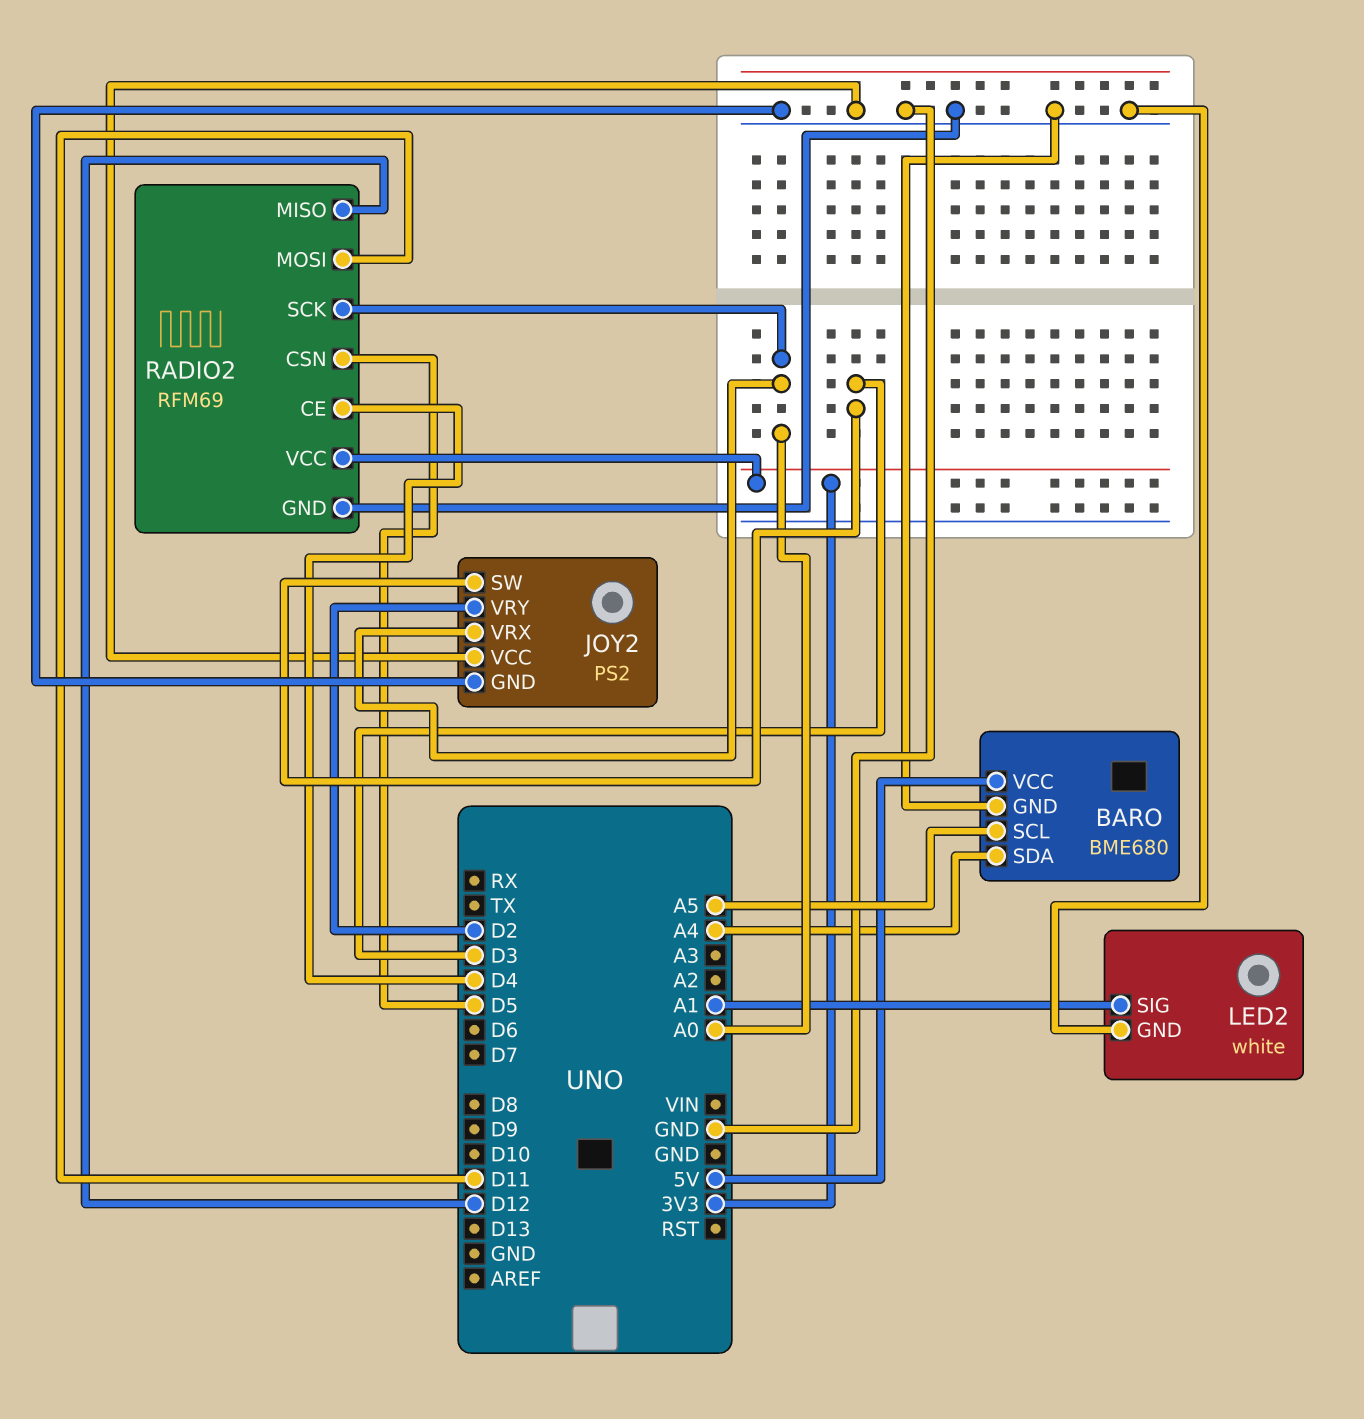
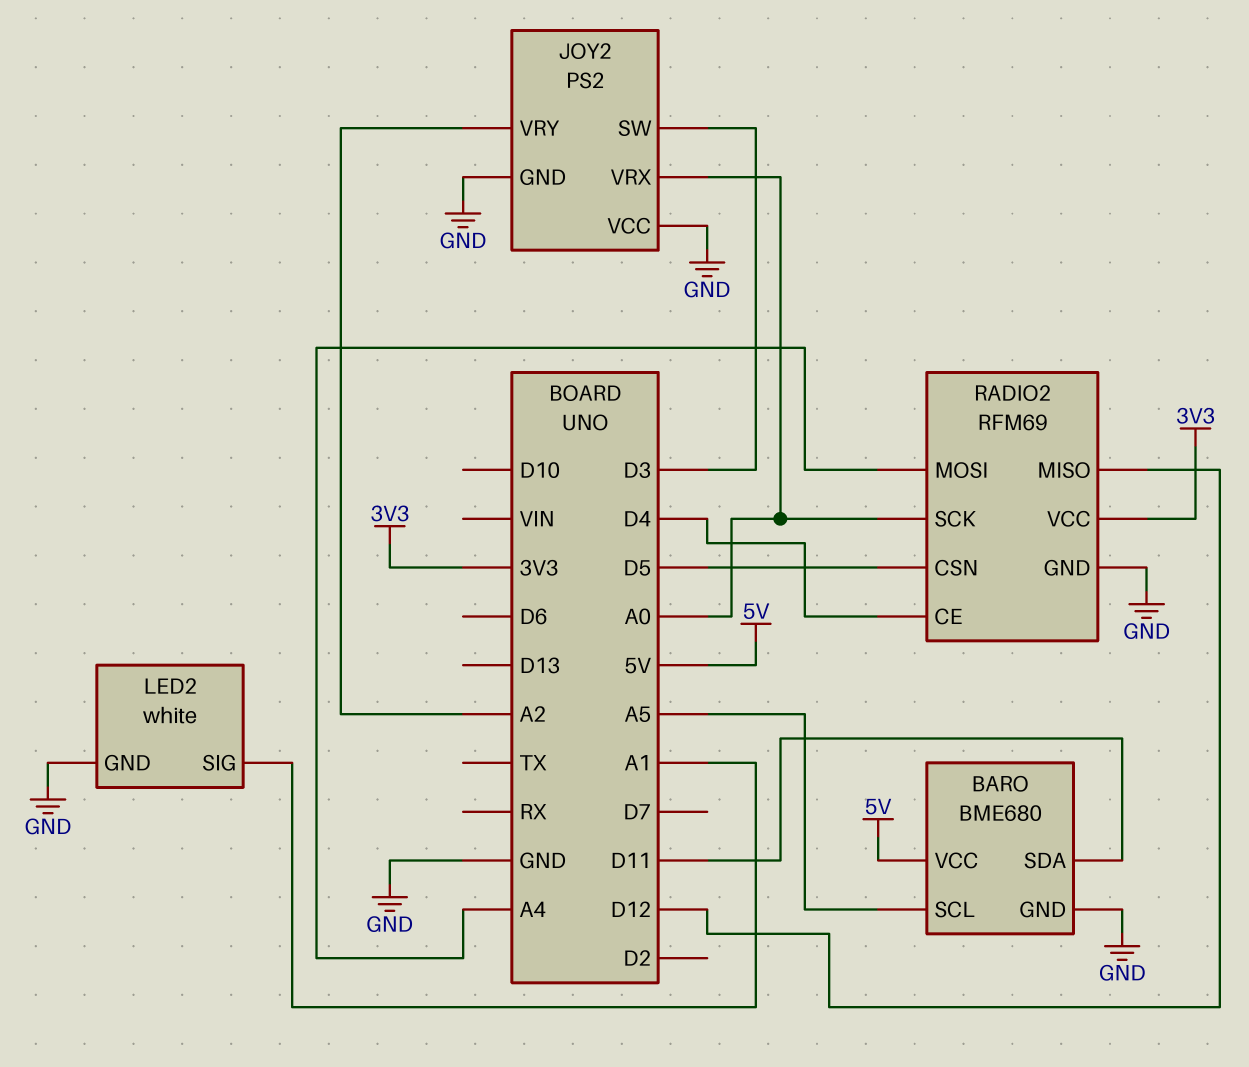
BARO pin SDA: A4 -> D11
JOY2 pin VRY: D2 -> A2
RADIO2 pin MOSI: D11 -> A4

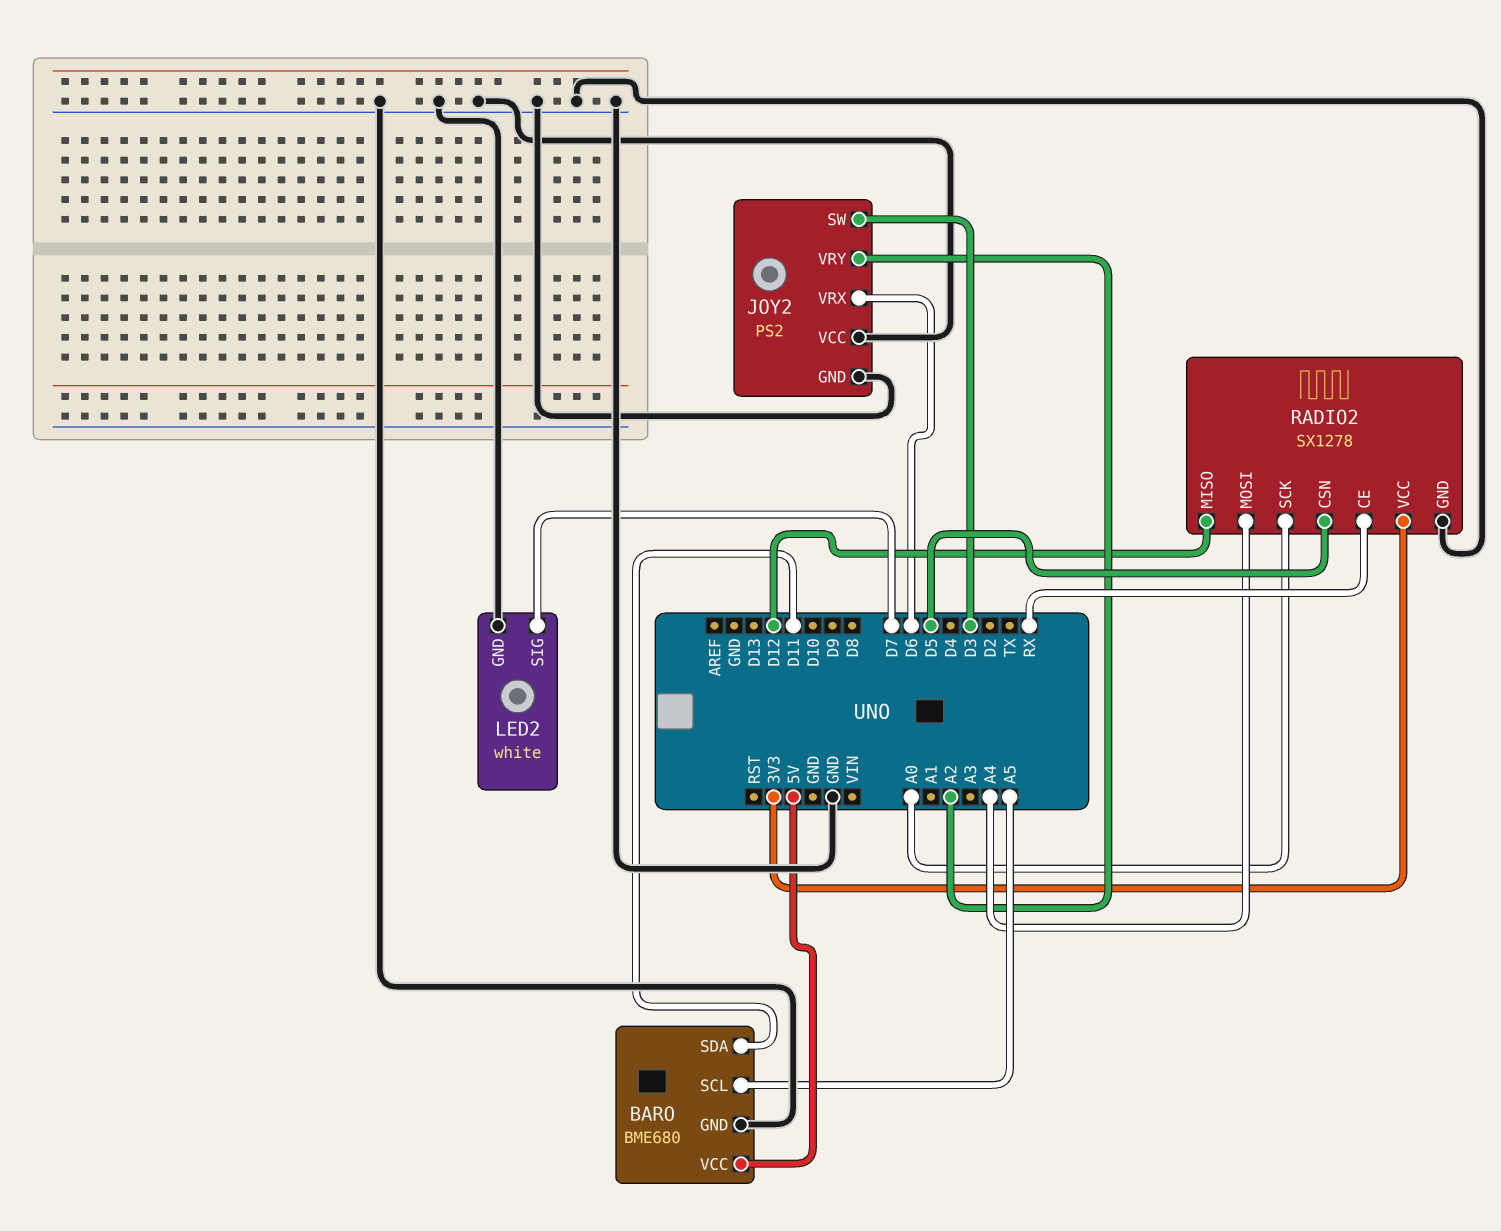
JOY2 pin VRX: A0 -> D6
LED2 pin SIG: A1 -> D7
RADIO2: RFM69 -> SX1278
RADIO2 pin CE: D4 -> RX

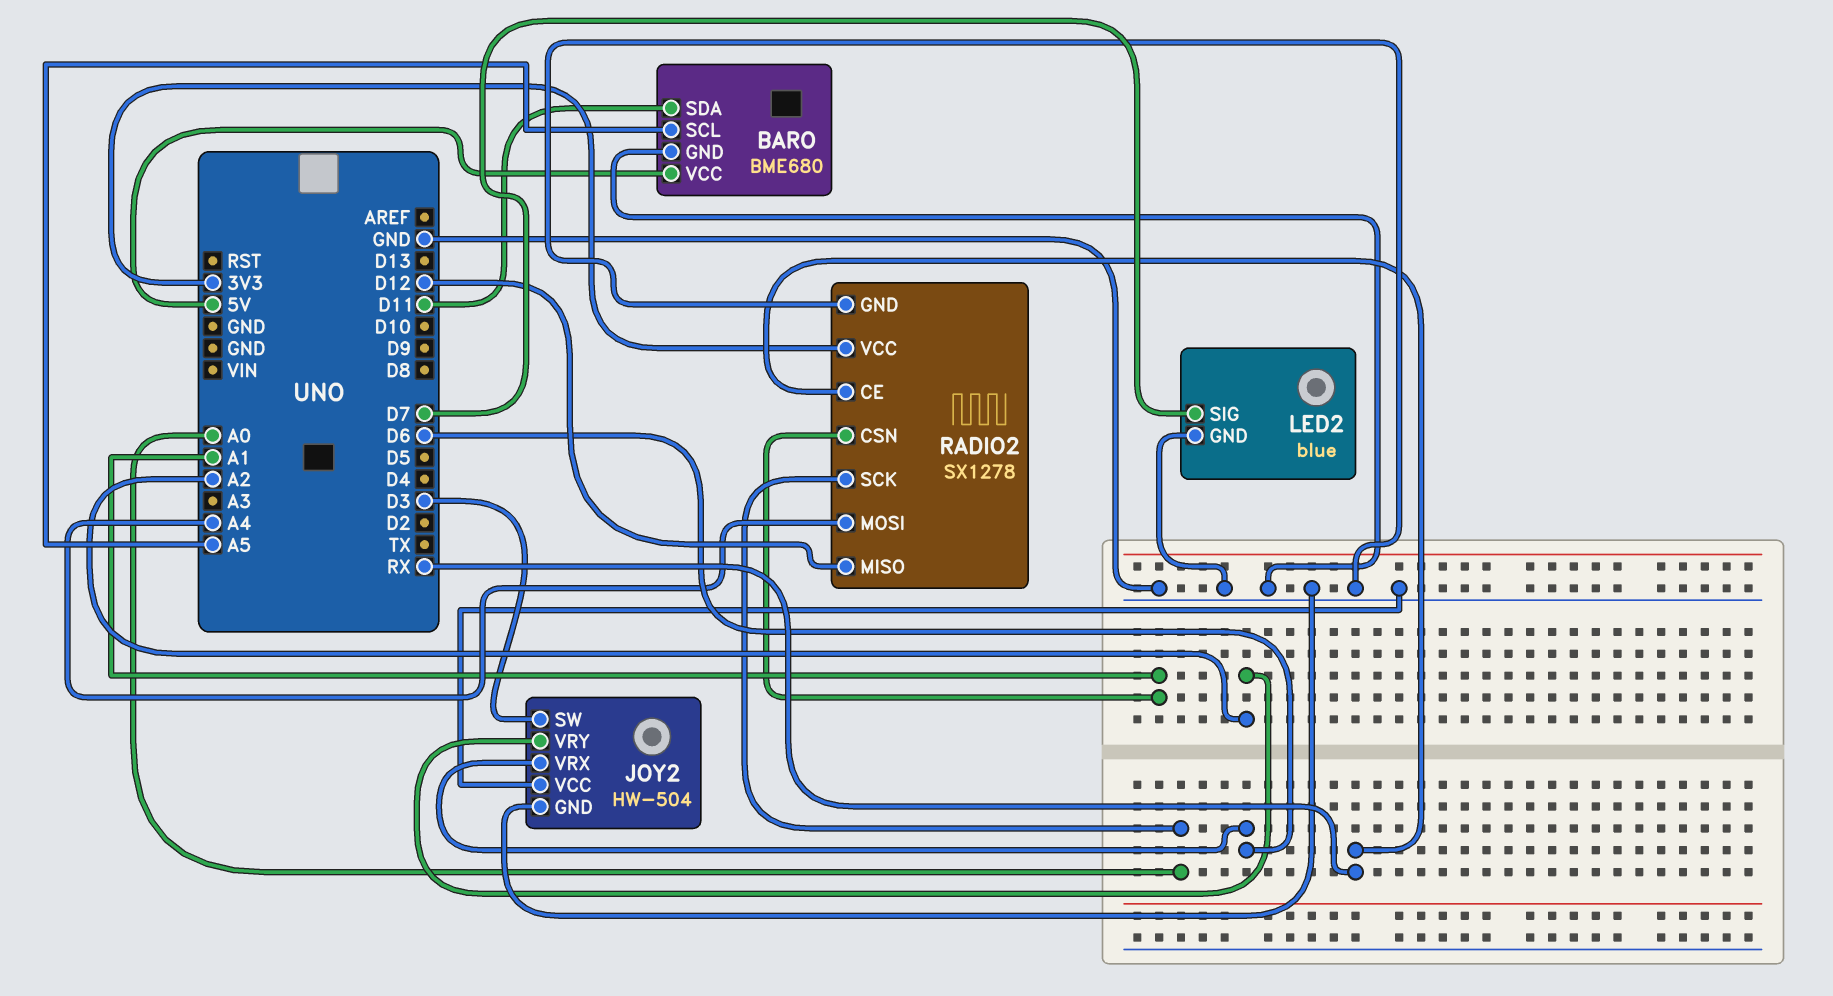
JOY2: PS2 -> HW-504
LED2: white -> blue
RADIO2 pin CSN: D5 -> A1

